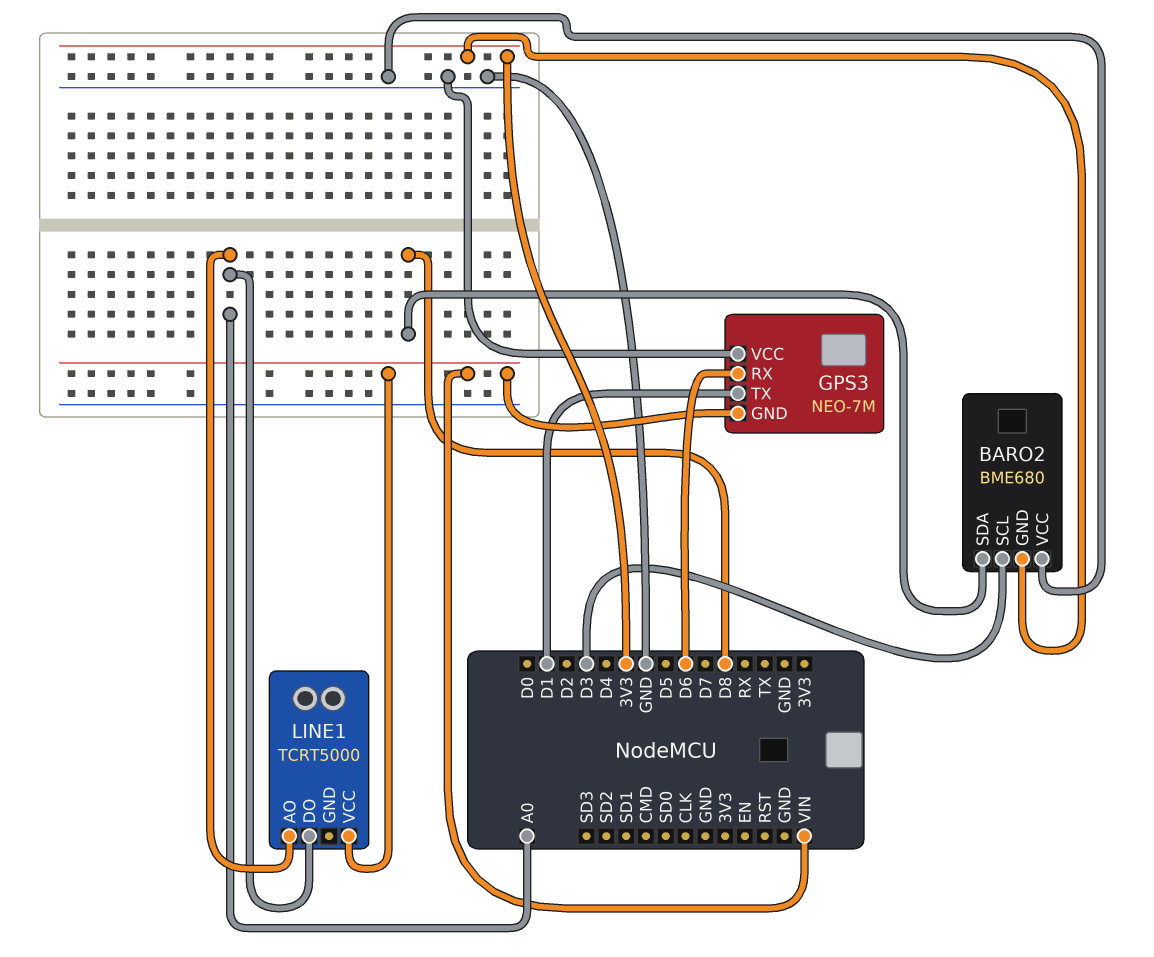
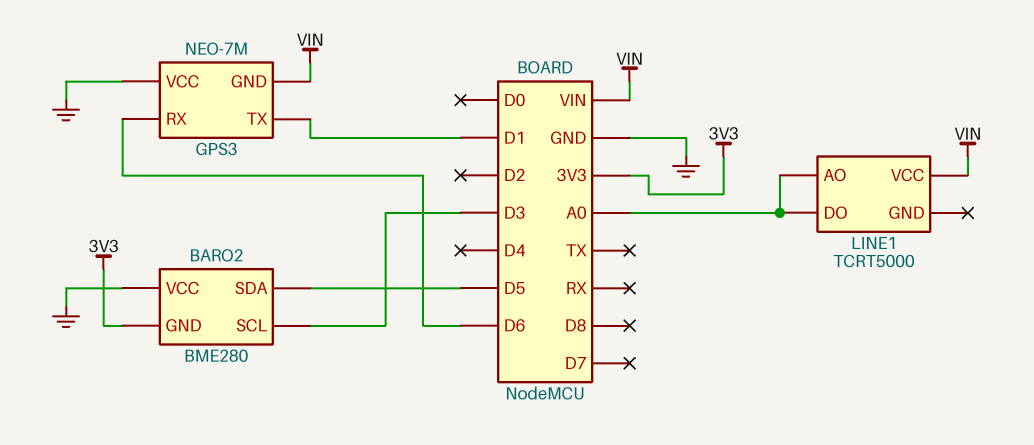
BARO2: BME680 -> BME280
BARO2 pin SDA: D8 -> D5

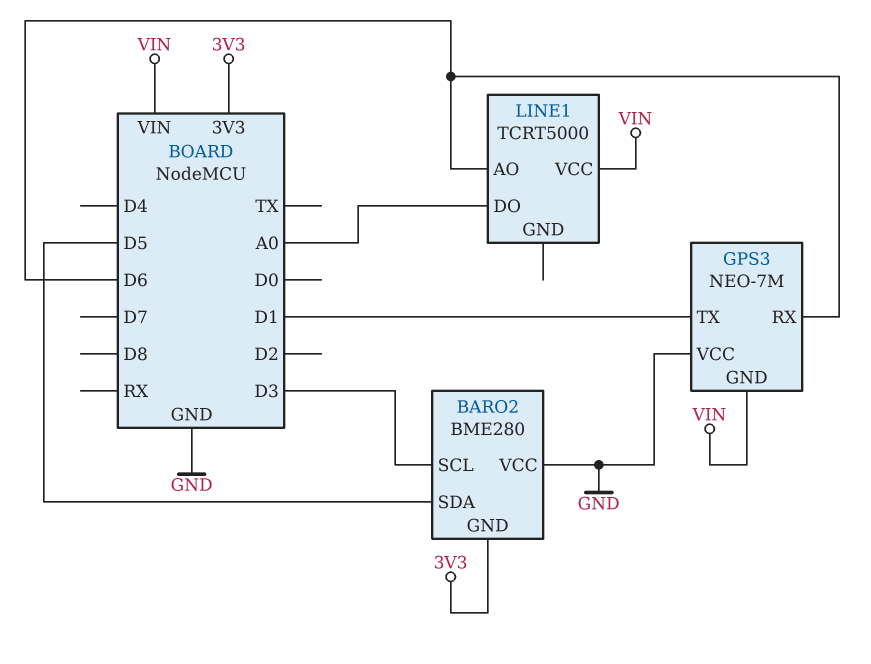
LINE1 pin AO: A0 -> D6

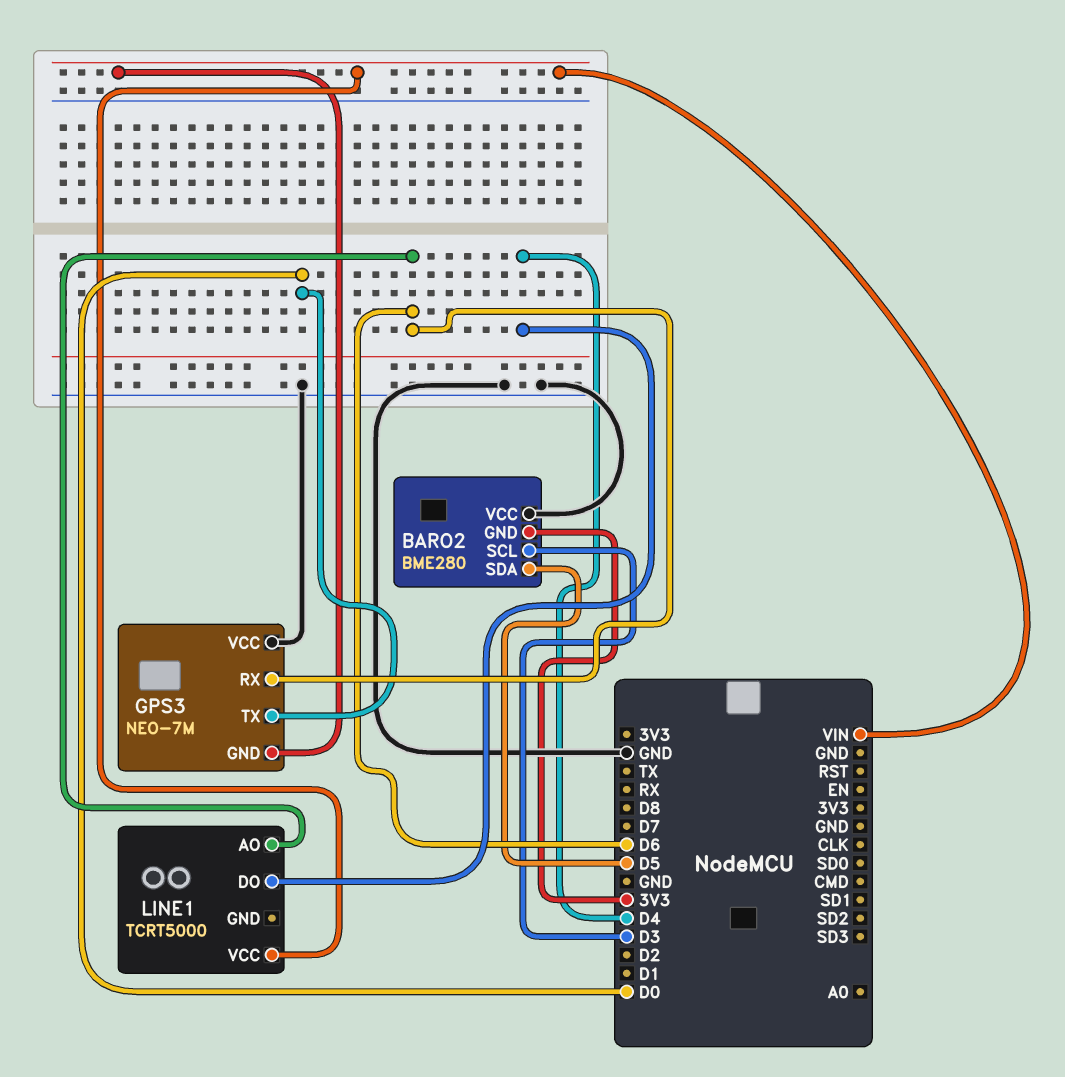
GPS3 pin TX: D1 -> D0
LINE1 pin DO: A0 -> D4

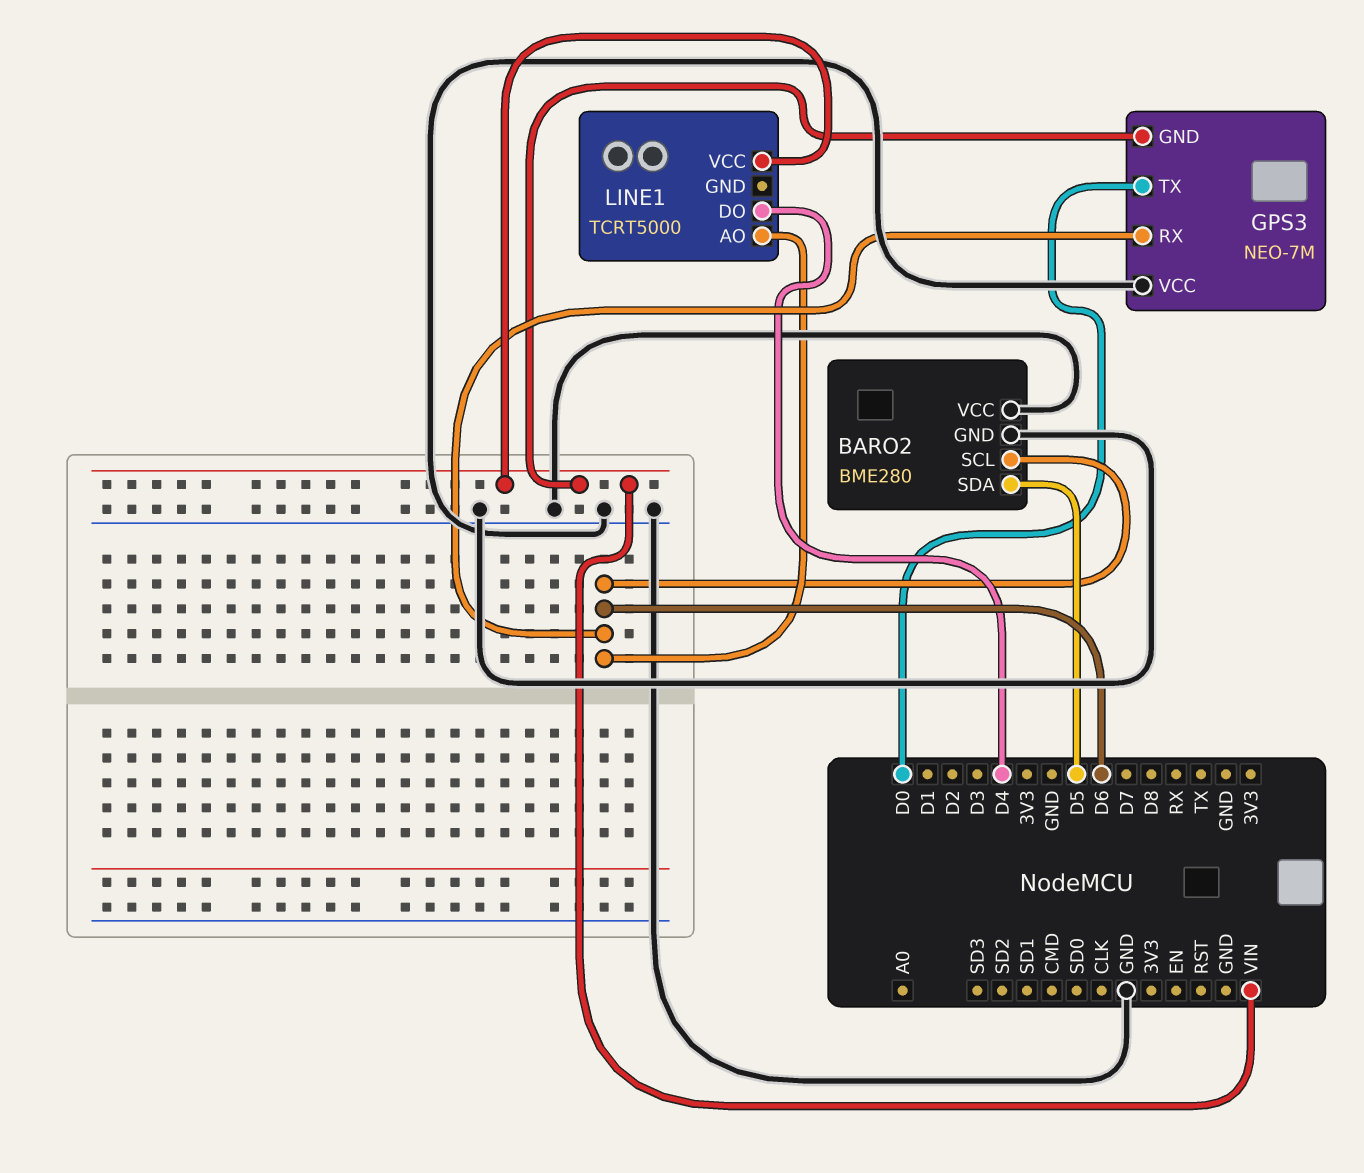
BARO2 pin GND: 3V3 -> GND
BARO2 pin SCL: D3 -> D6

